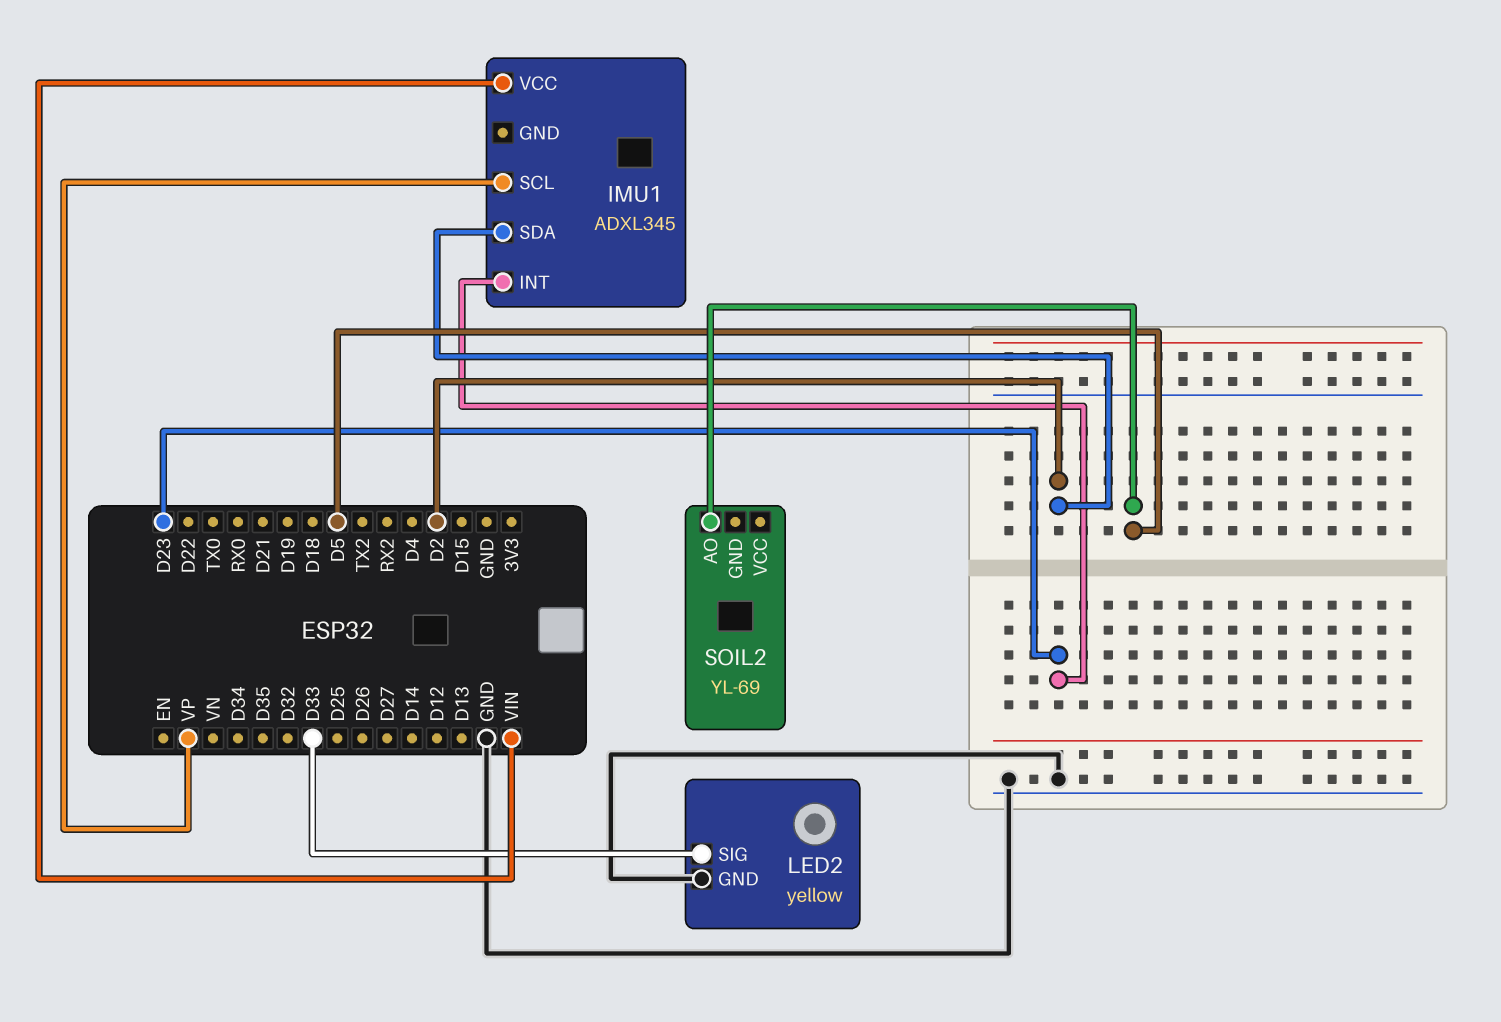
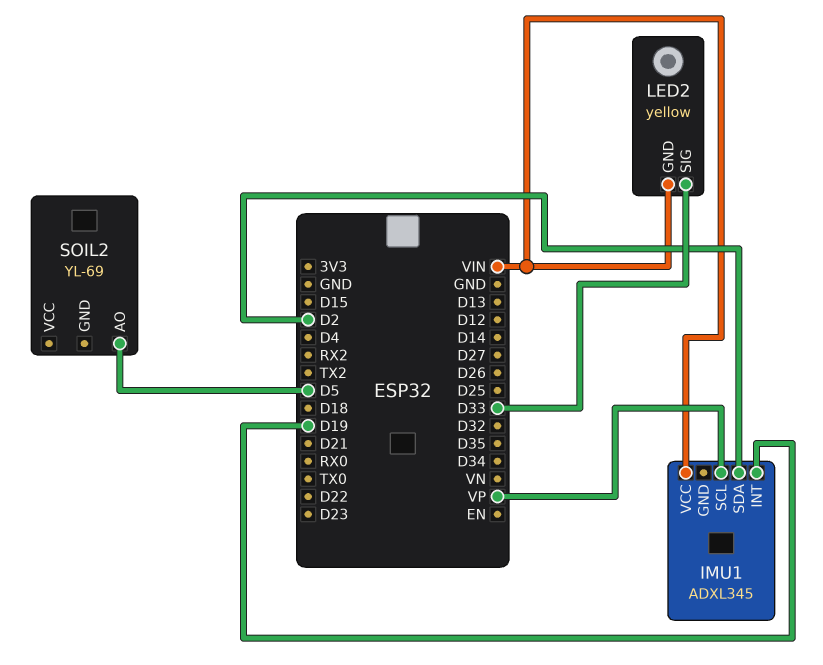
IMU1 pin INT: D23 -> D19
LED2 pin GND: GND -> VIN

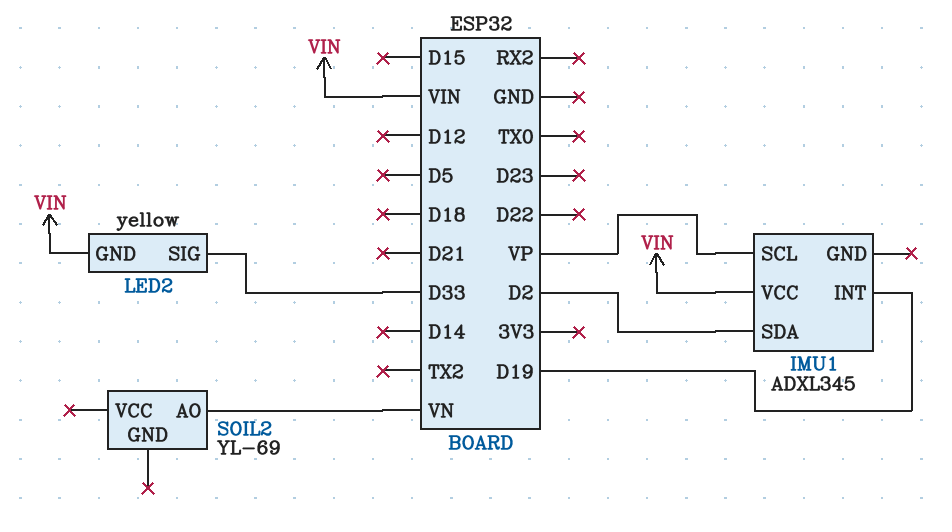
SOIL2 pin AO: D5 -> VN

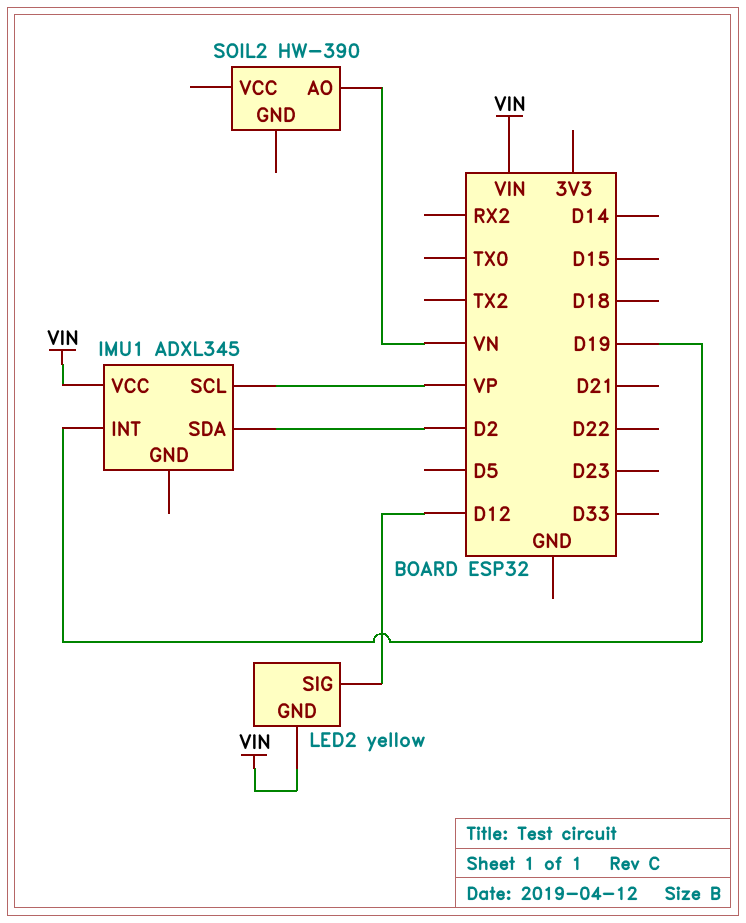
LED2 pin SIG: D33 -> D12
SOIL2: YL-69 -> HW-390

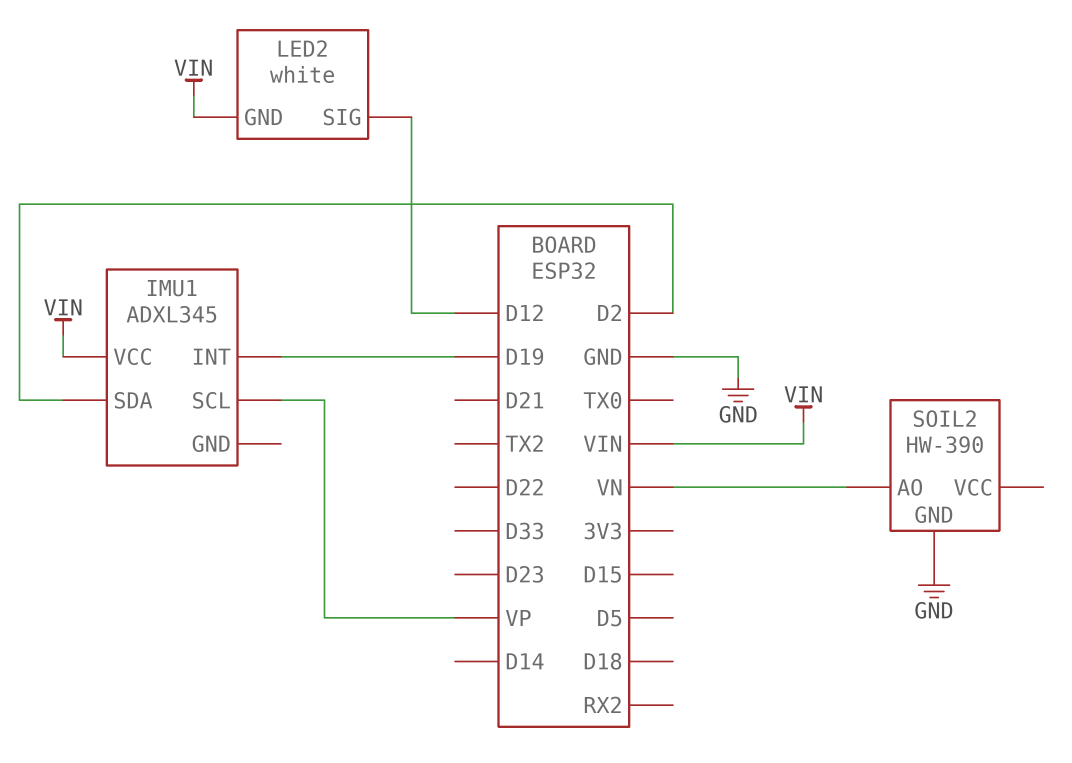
LED2: yellow -> white
SOIL2 pin GND: none -> GND

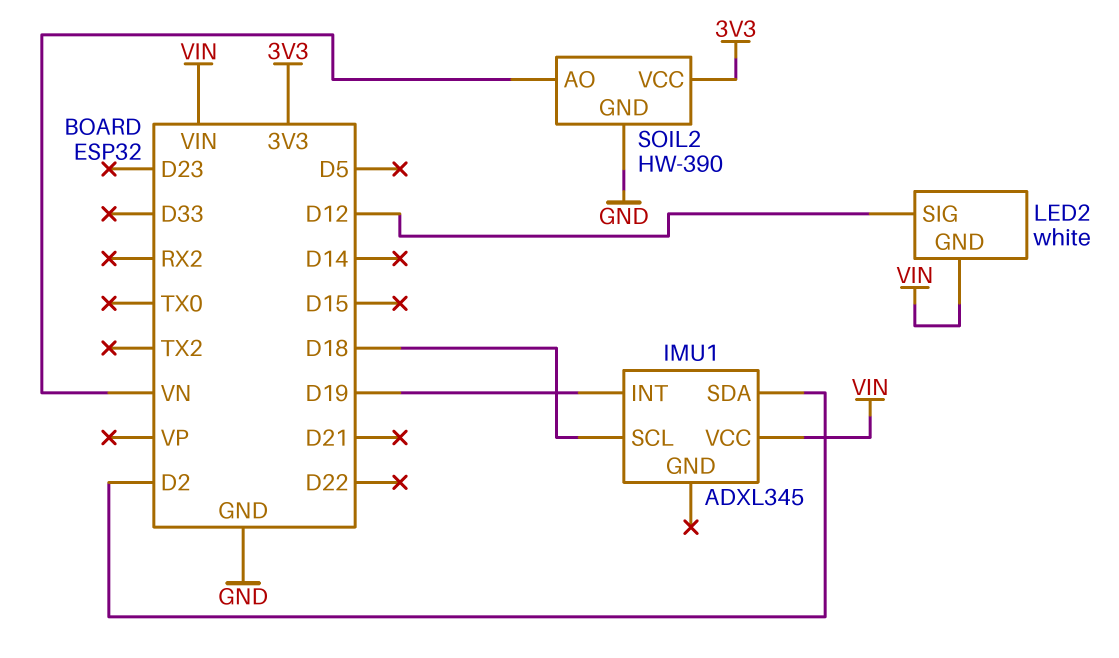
IMU1 pin SCL: VP -> D18
SOIL2 pin VCC: none -> 3V3

